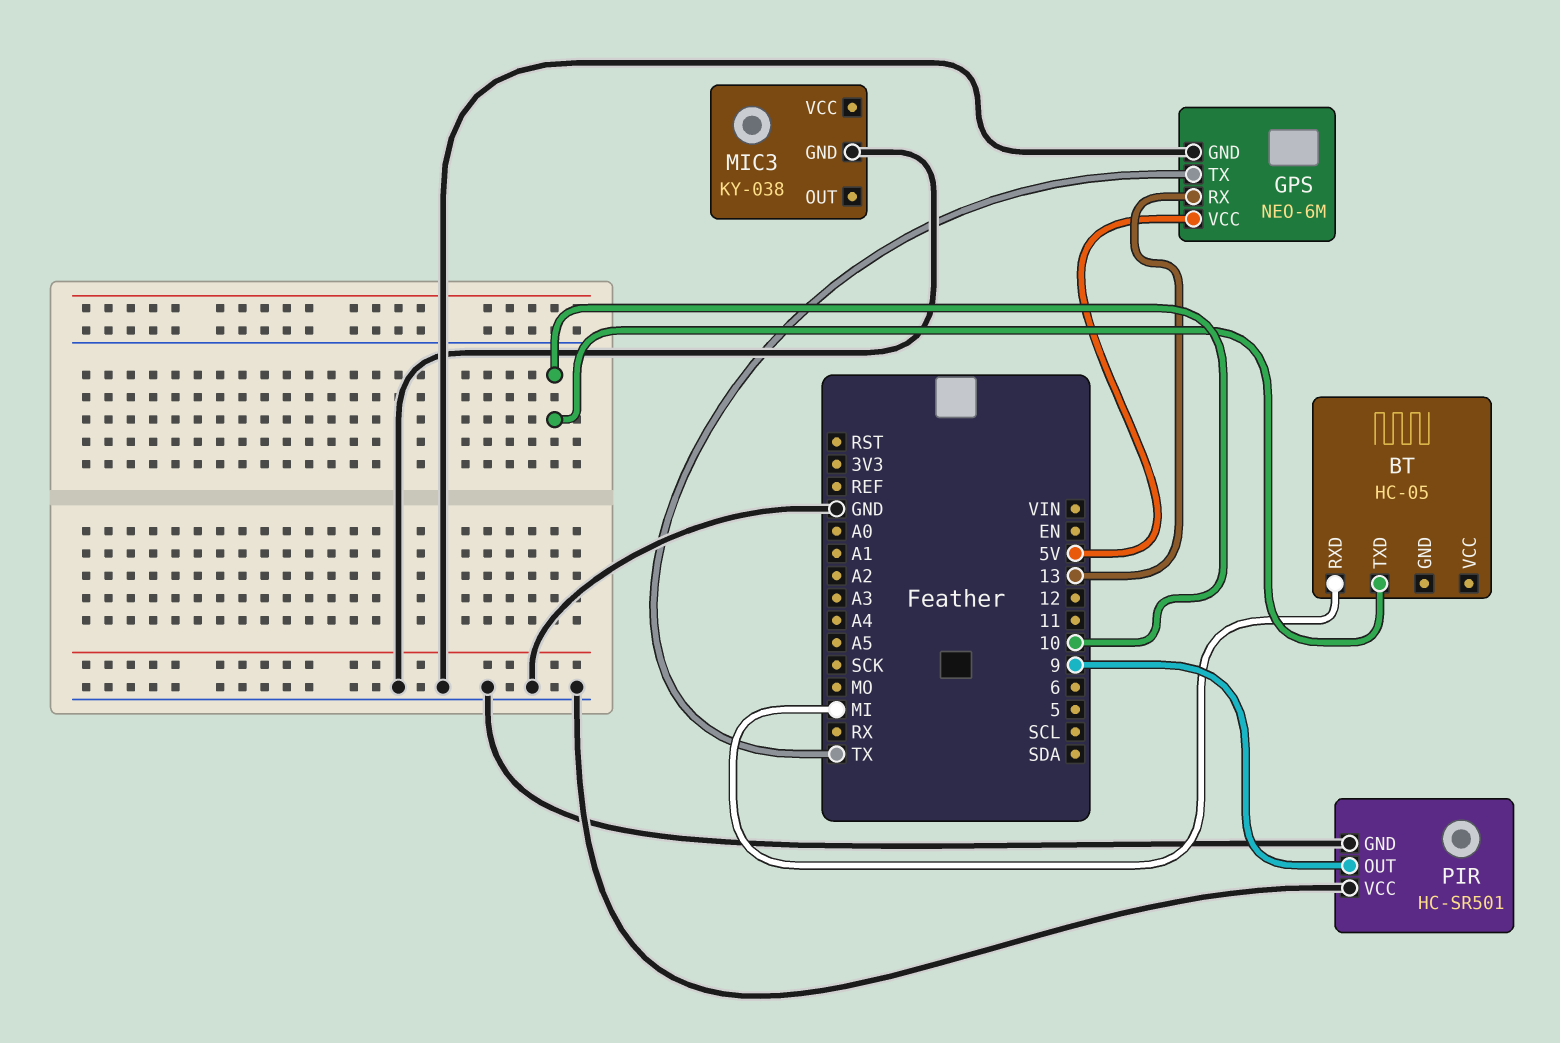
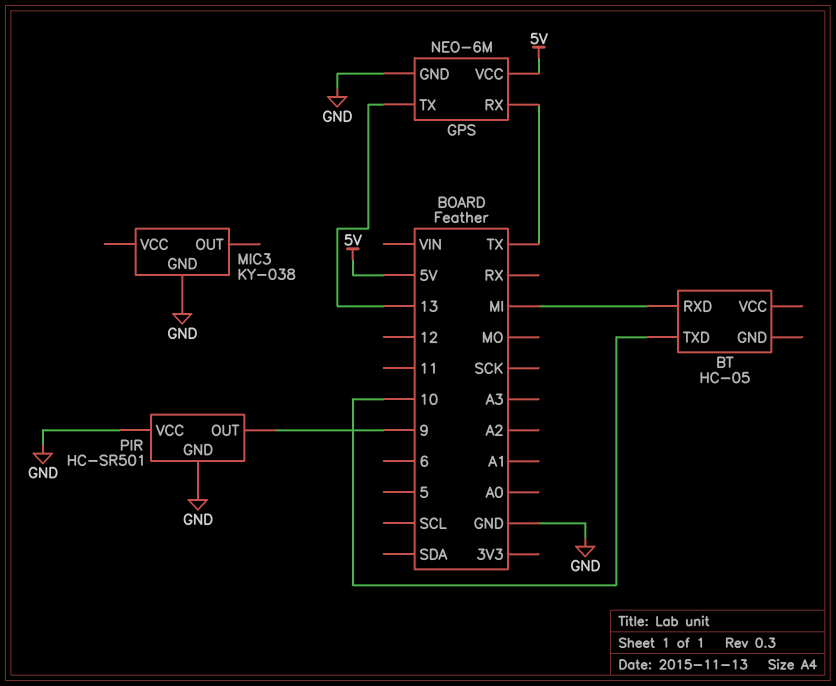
GPS pin RX: 13 -> TX
GPS pin TX: TX -> 13

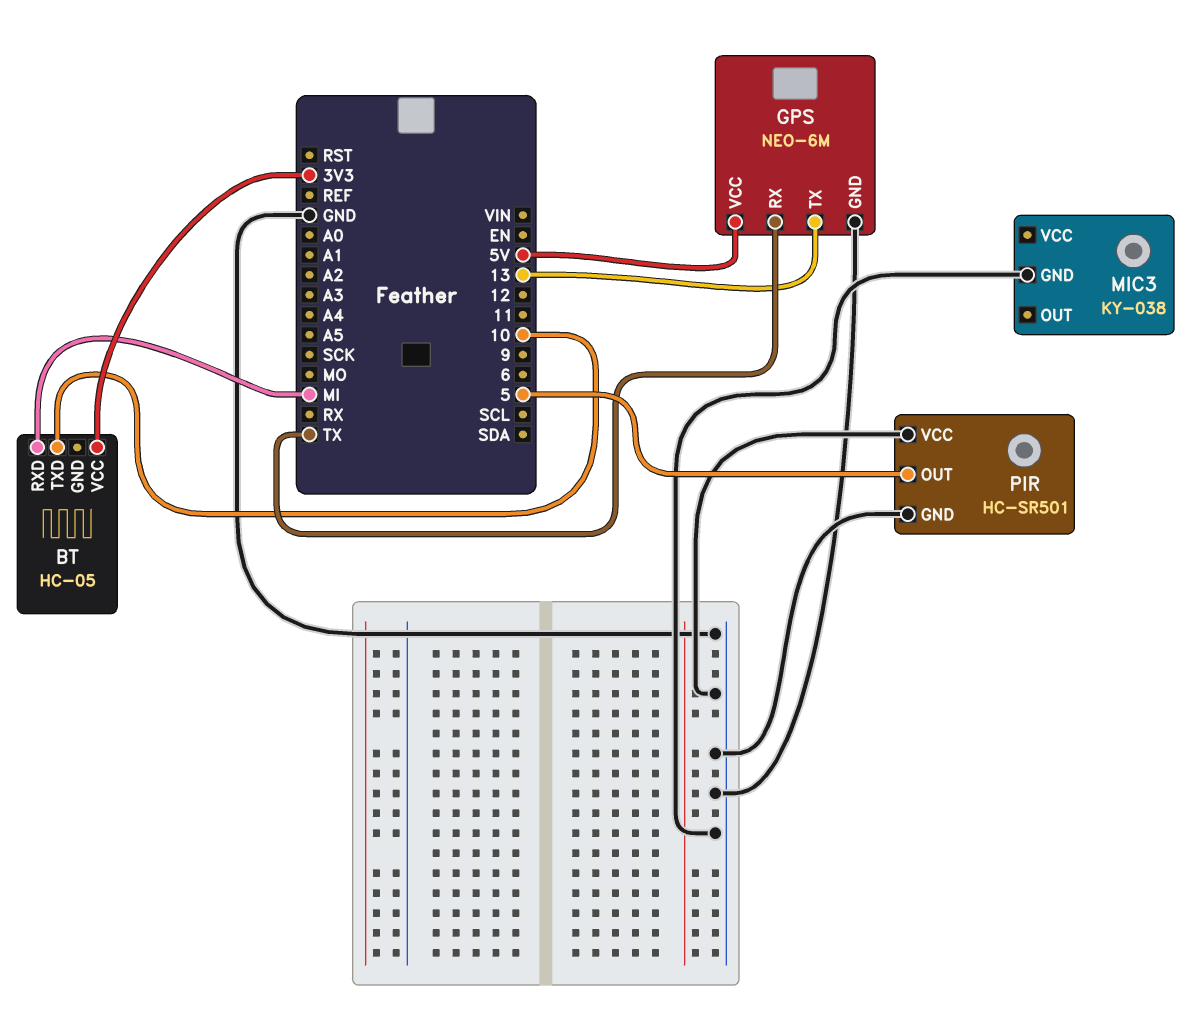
BT pin VCC: none -> 3V3
PIR pin OUT: 9 -> 5

